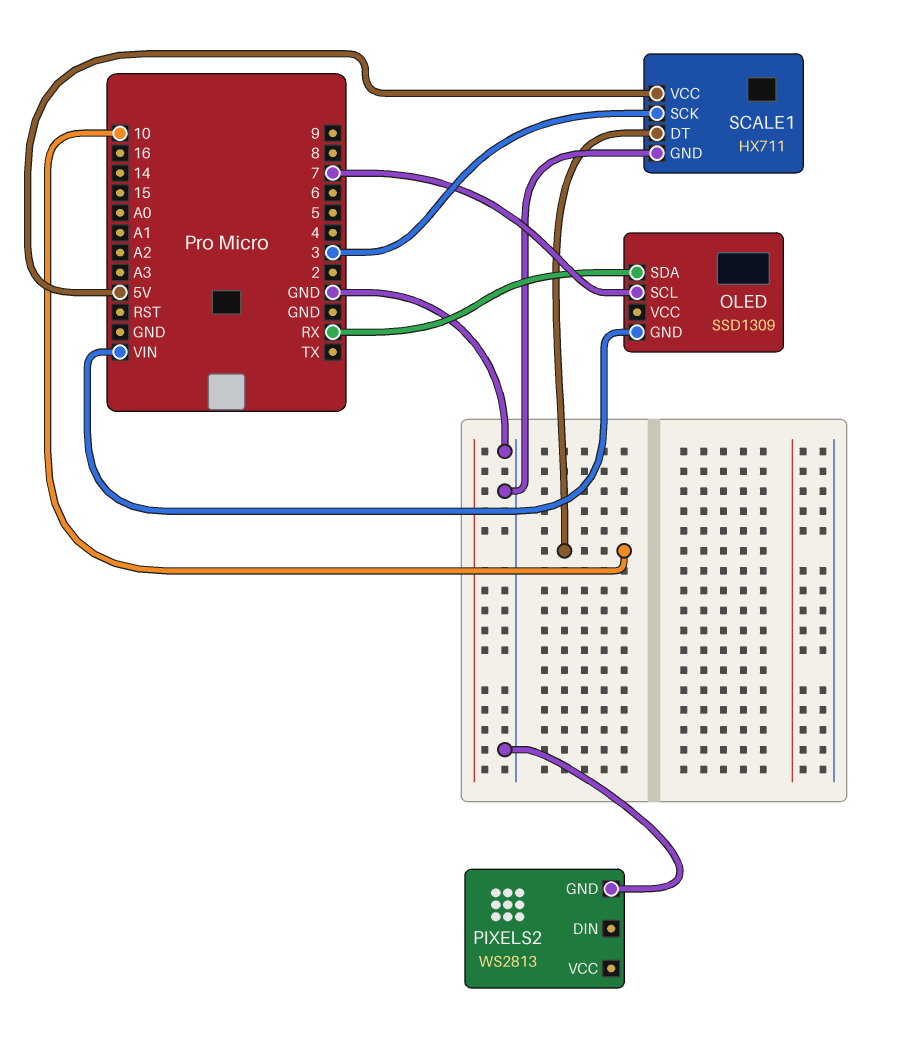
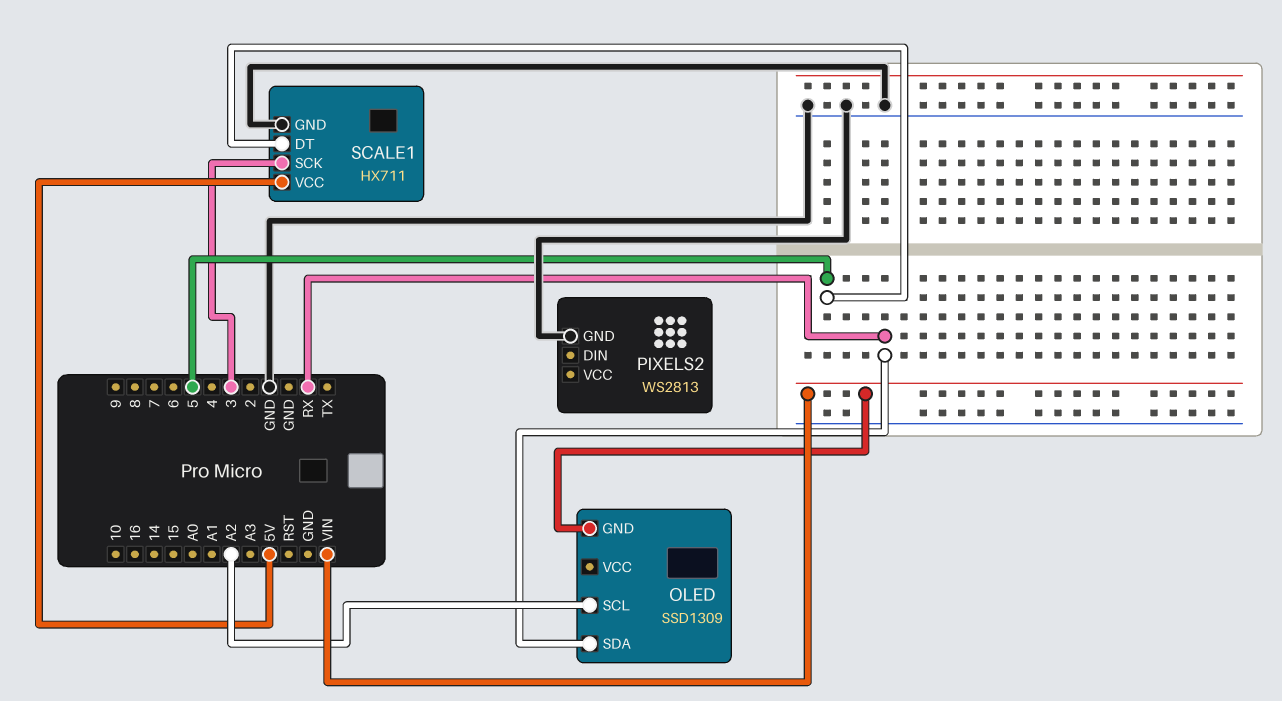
OLED pin SCL: 7 -> A2
SCALE1 pin DT: 10 -> 5

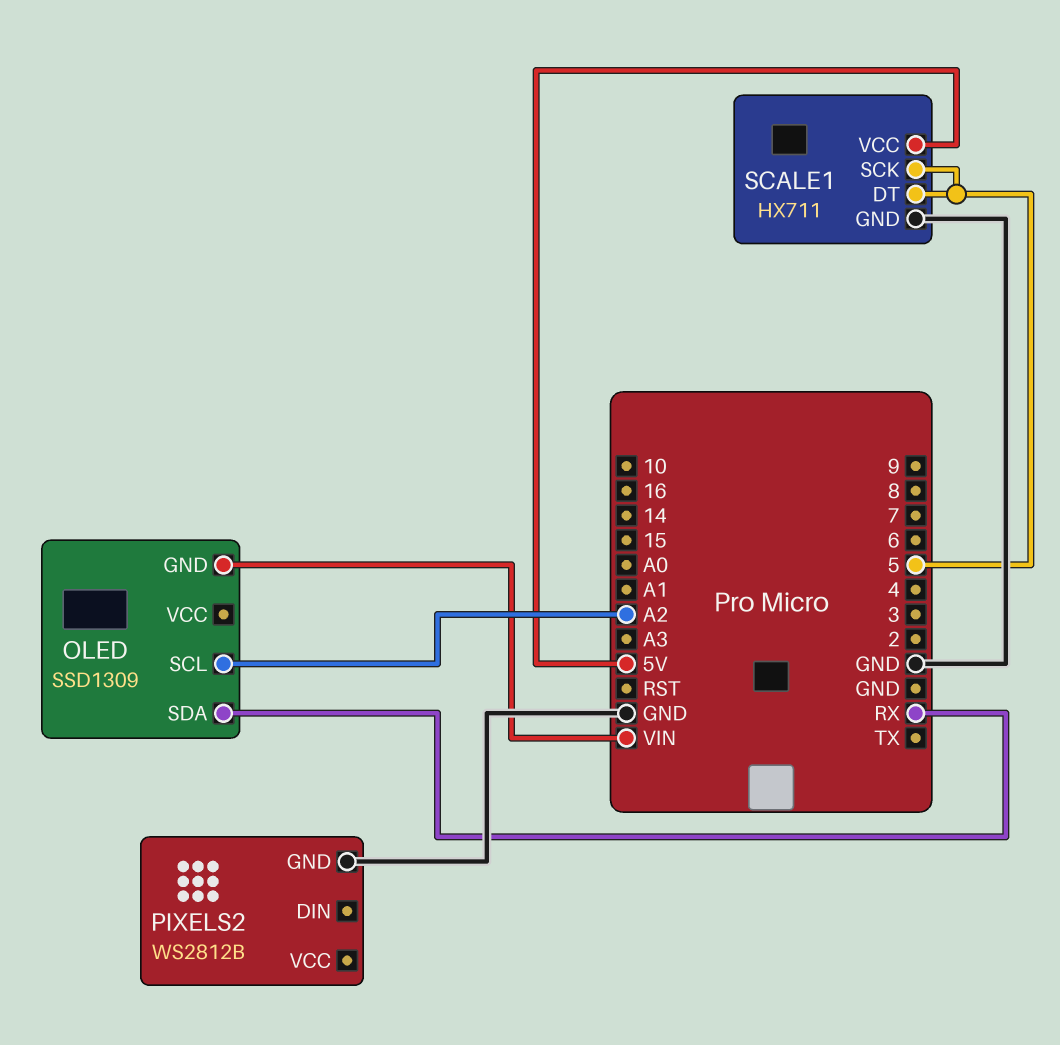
PIXELS2: WS2813 -> WS2812B
SCALE1 pin SCK: 3 -> 5

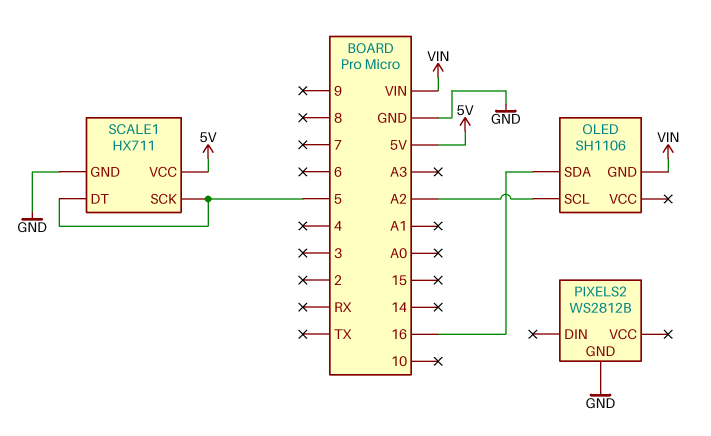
OLED: SSD1309 -> SH1106
OLED pin SDA: RX -> 16

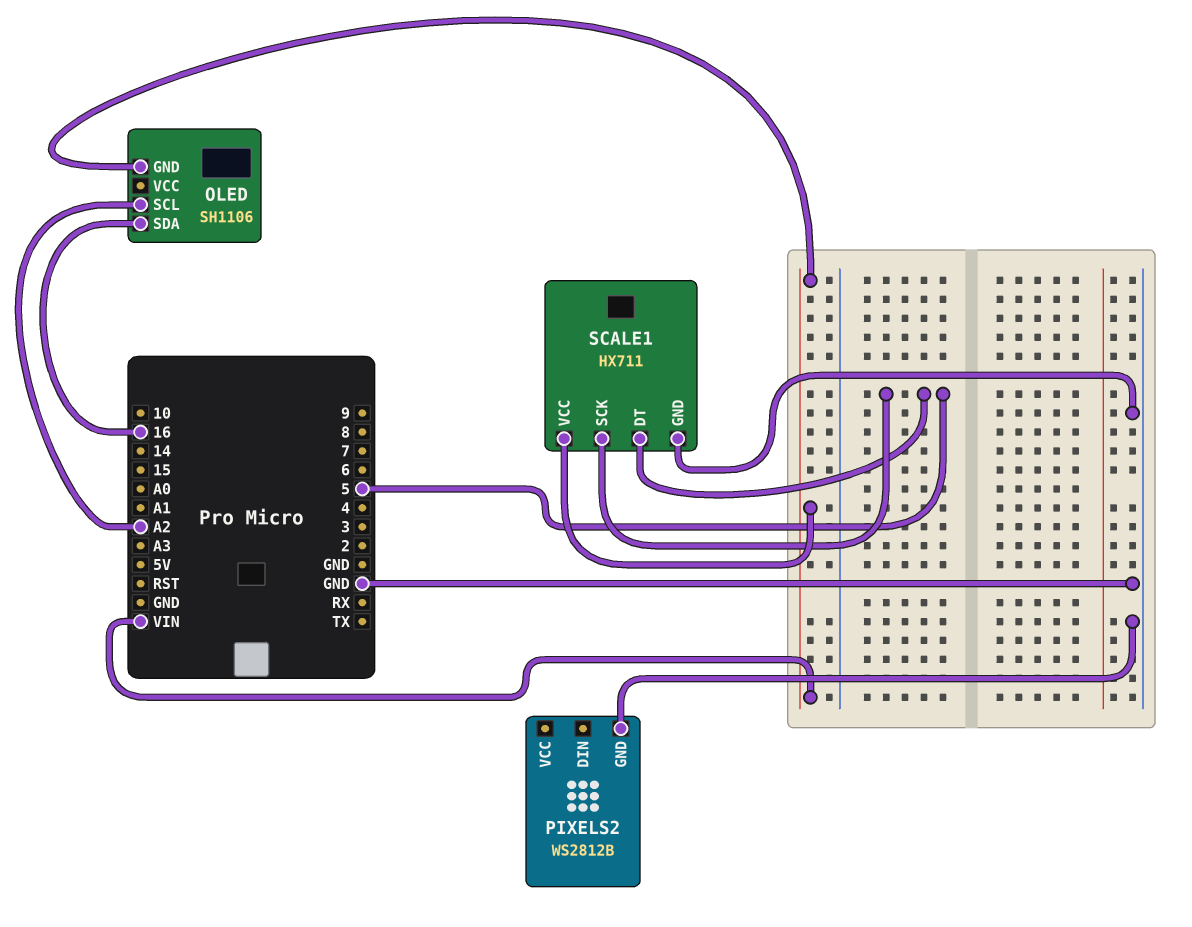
SCALE1 pin VCC: 5V -> VIN

